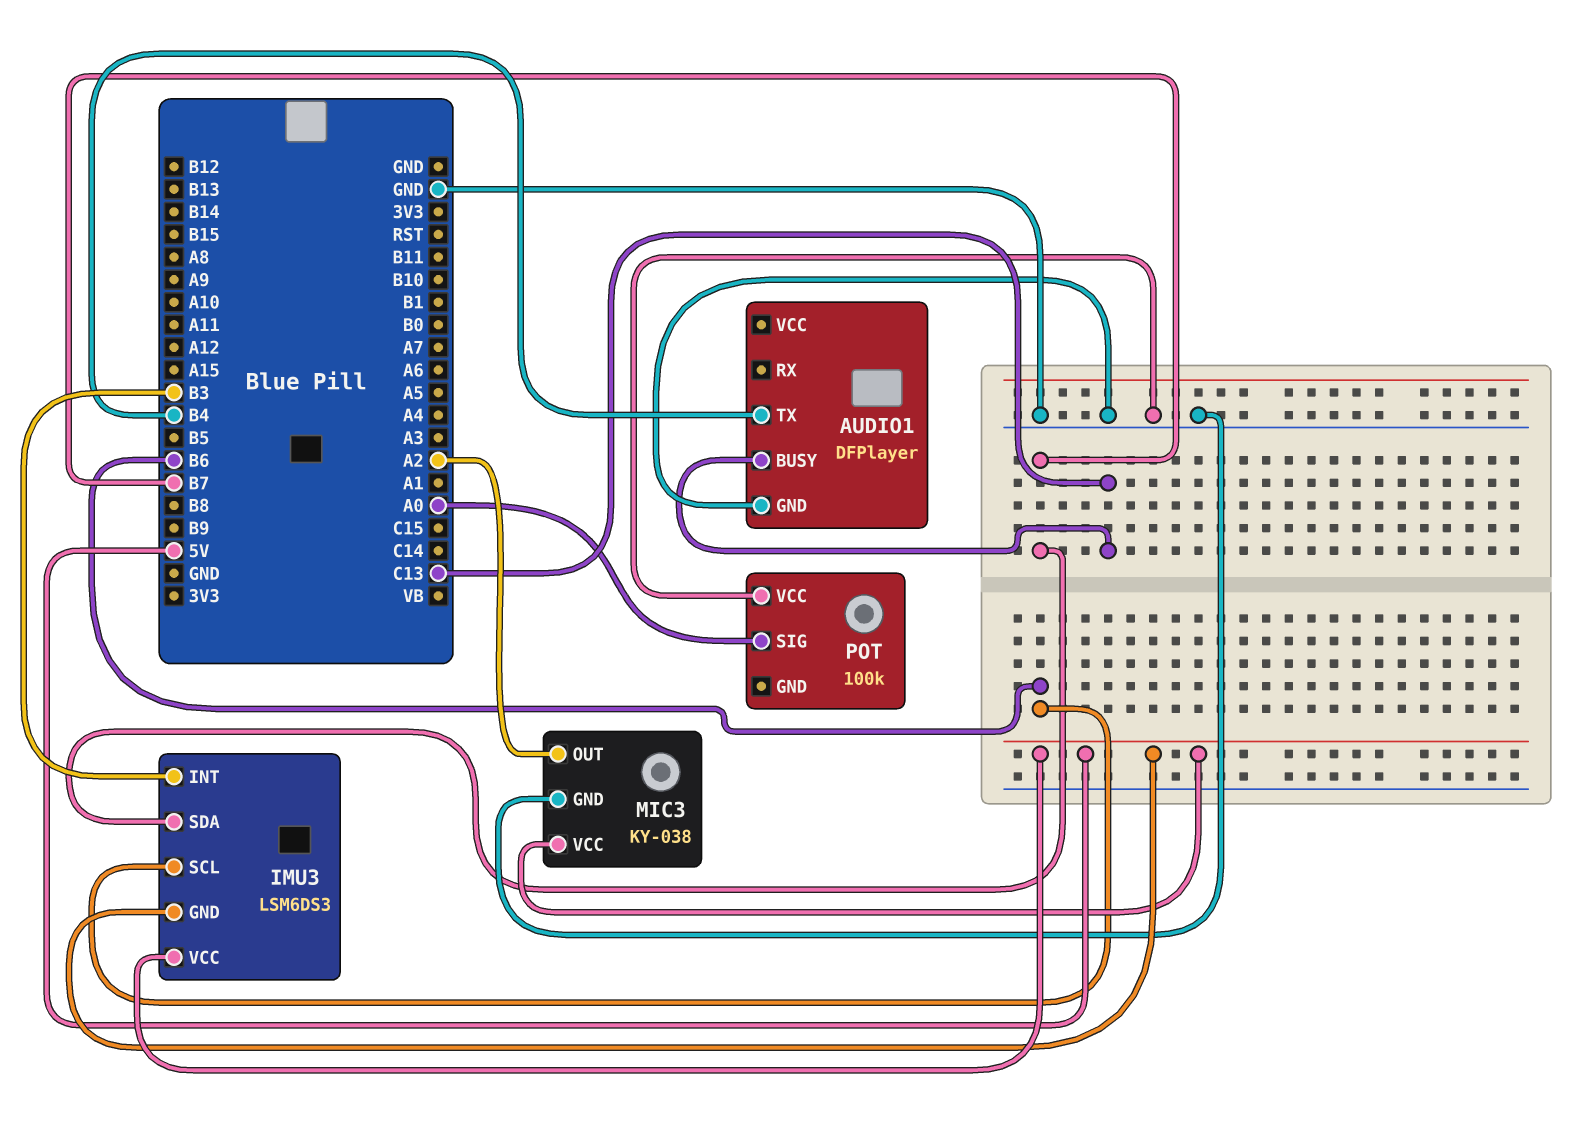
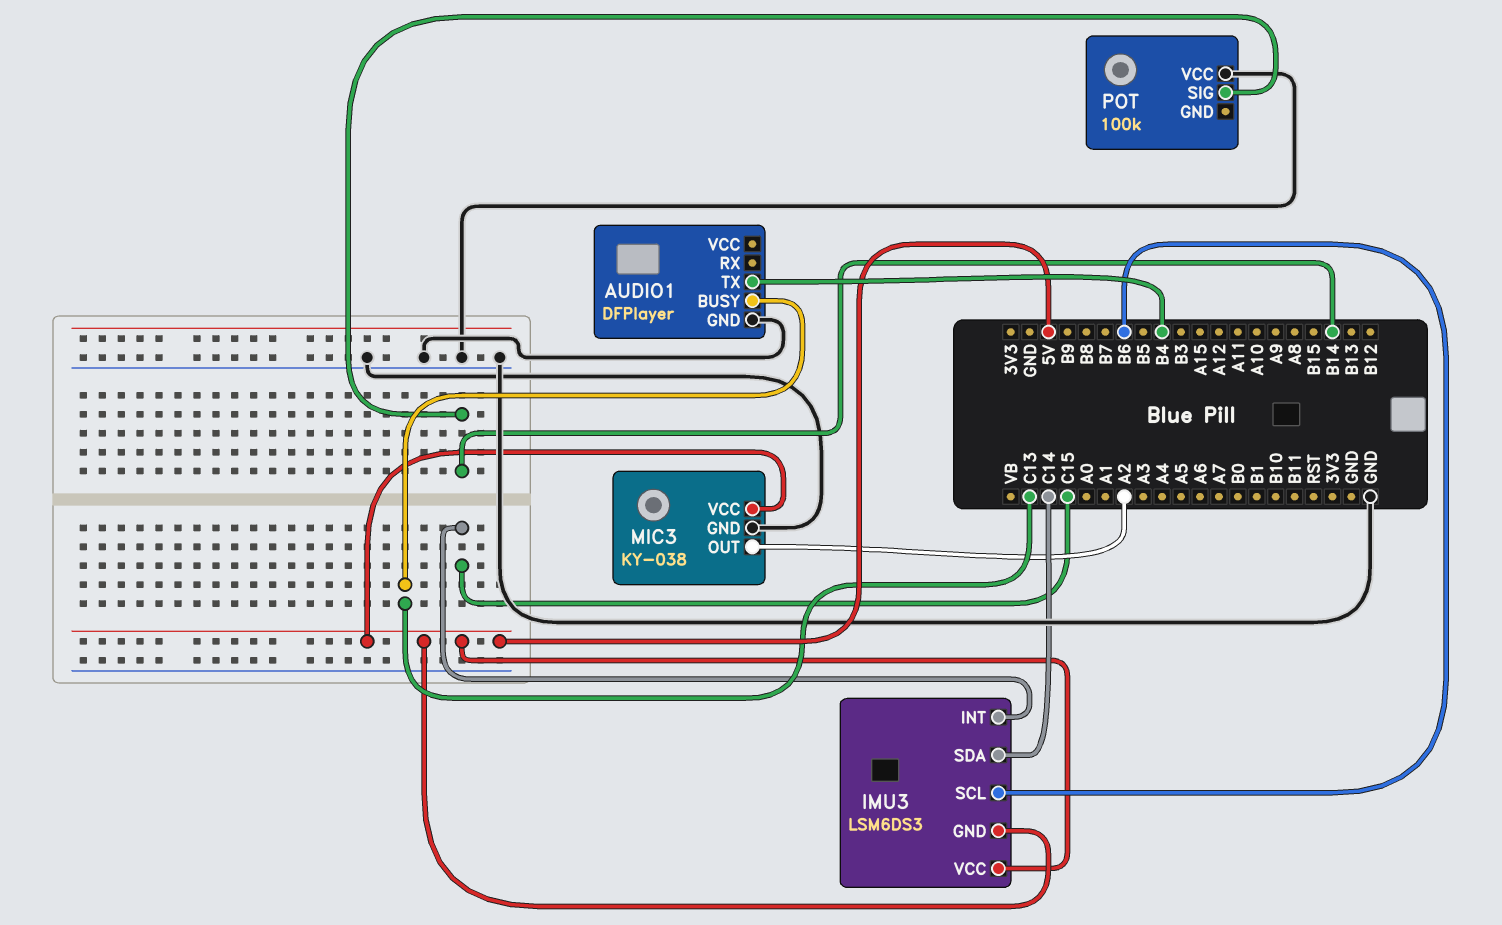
IMU3 pin INT: B3 -> C15
IMU3 pin SDA: B7 -> C14
POT pin SIG: A0 -> B14

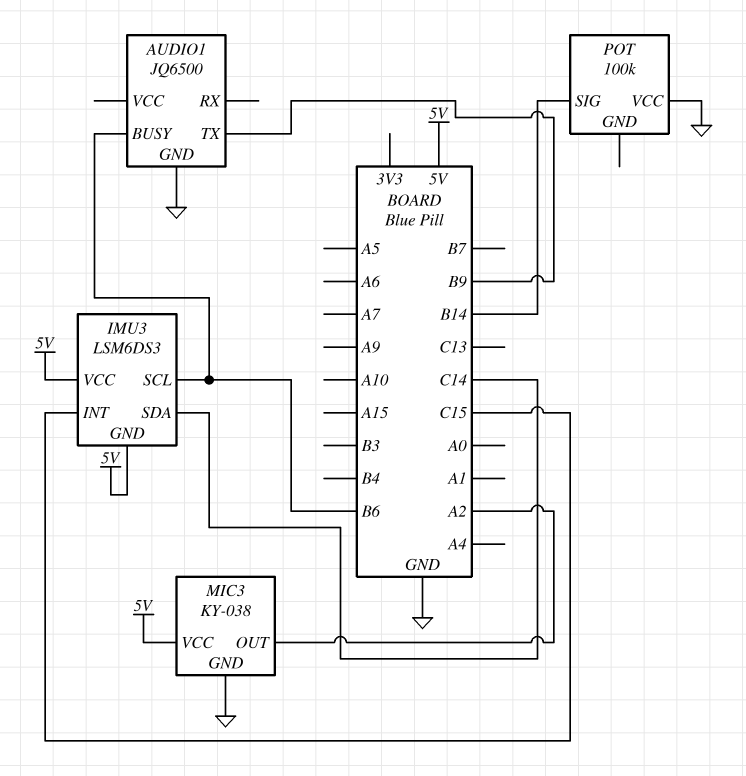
AUDIO1: DFPlayer -> JQ6500
AUDIO1 pin BUSY: C13 -> B6
AUDIO1 pin TX: B4 -> B9

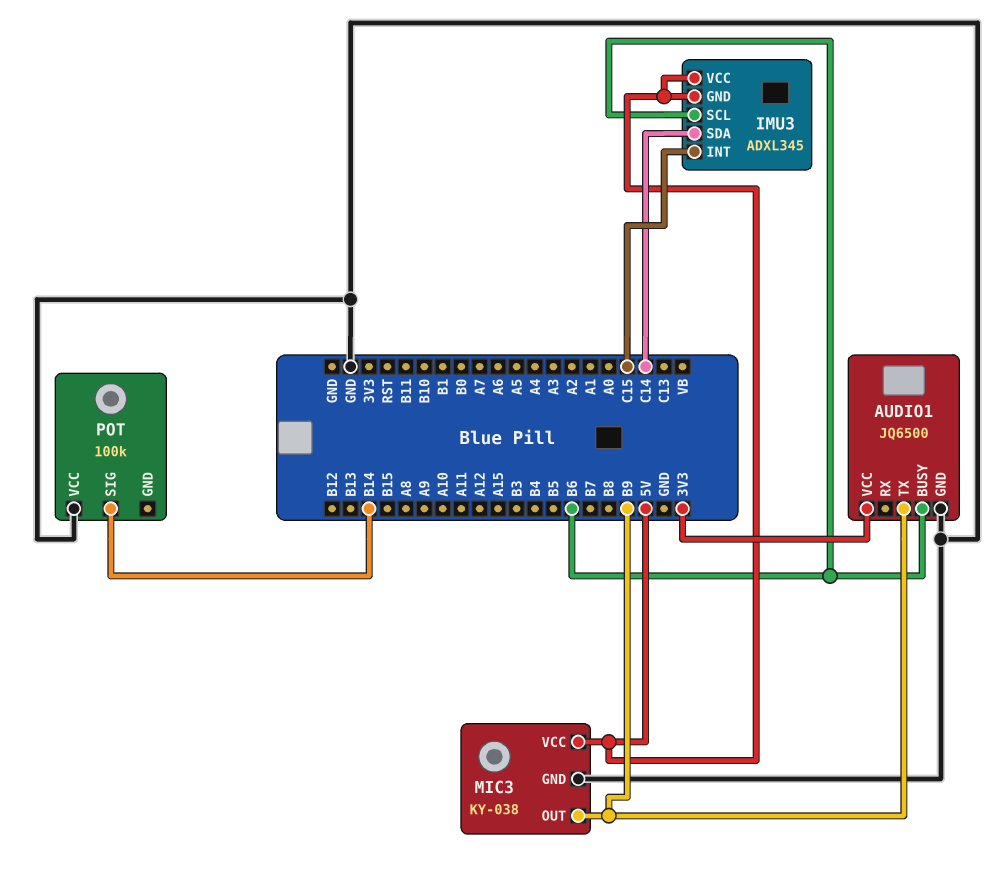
AUDIO1 pin VCC: none -> 3V3
IMU3: LSM6DS3 -> ADXL345
MIC3 pin OUT: A2 -> B9

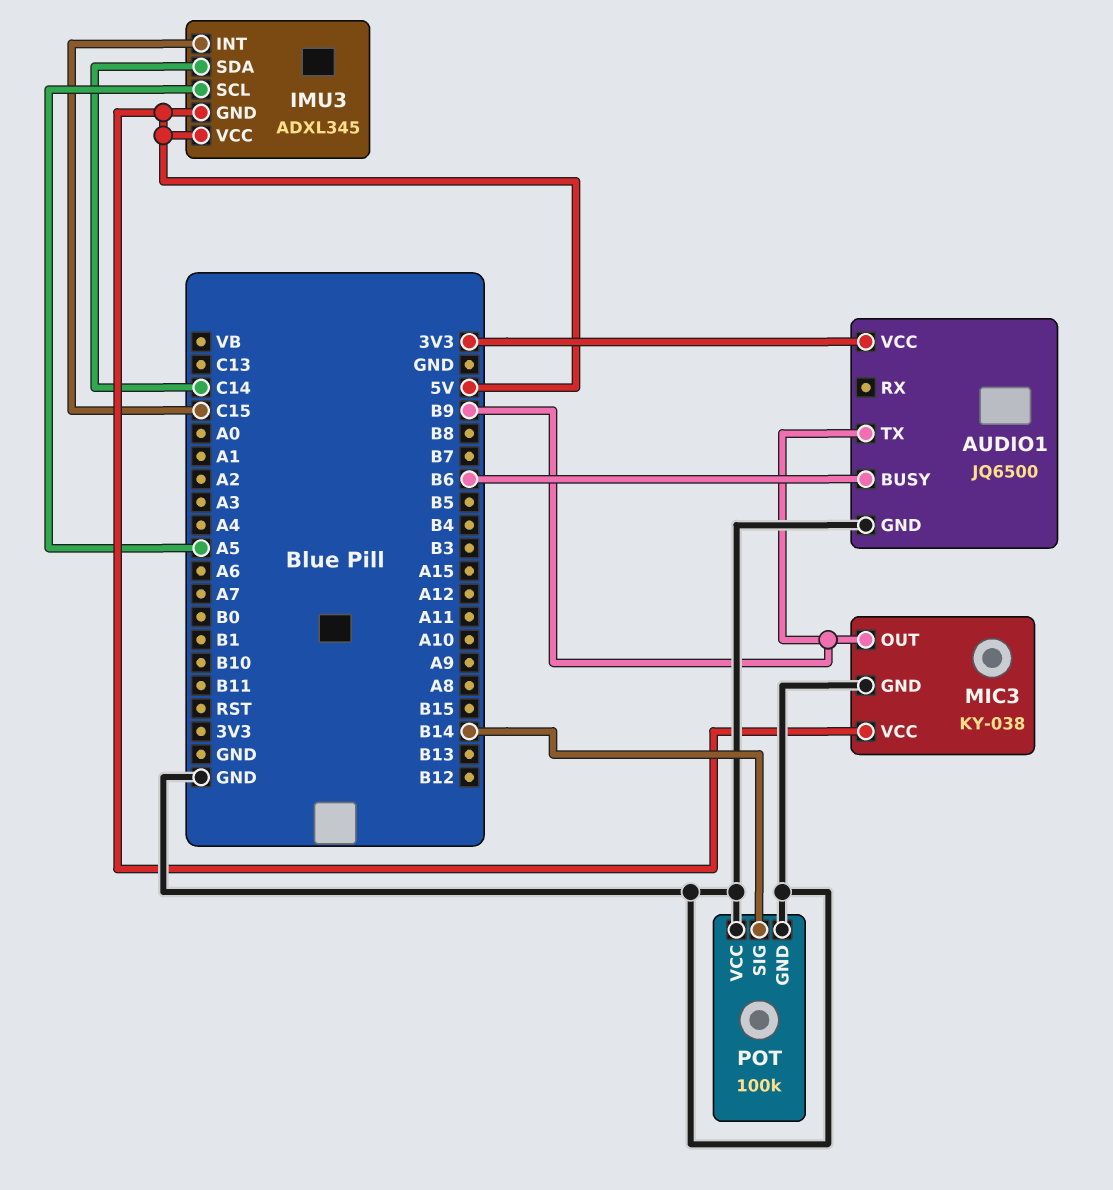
IMU3 pin SCL: B6 -> A5
POT pin GND: none -> GND

